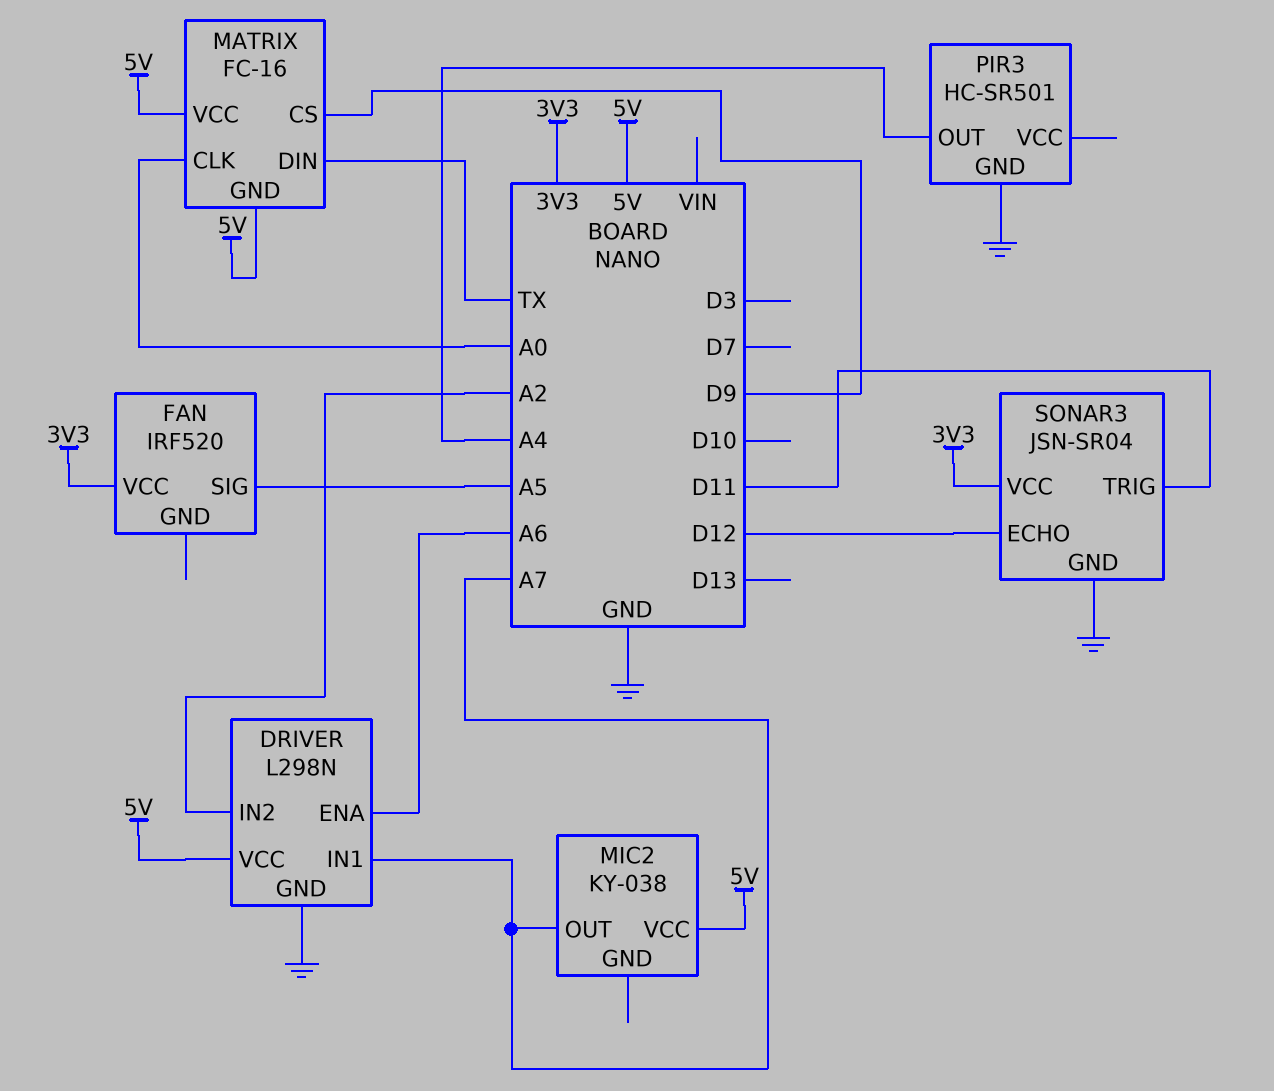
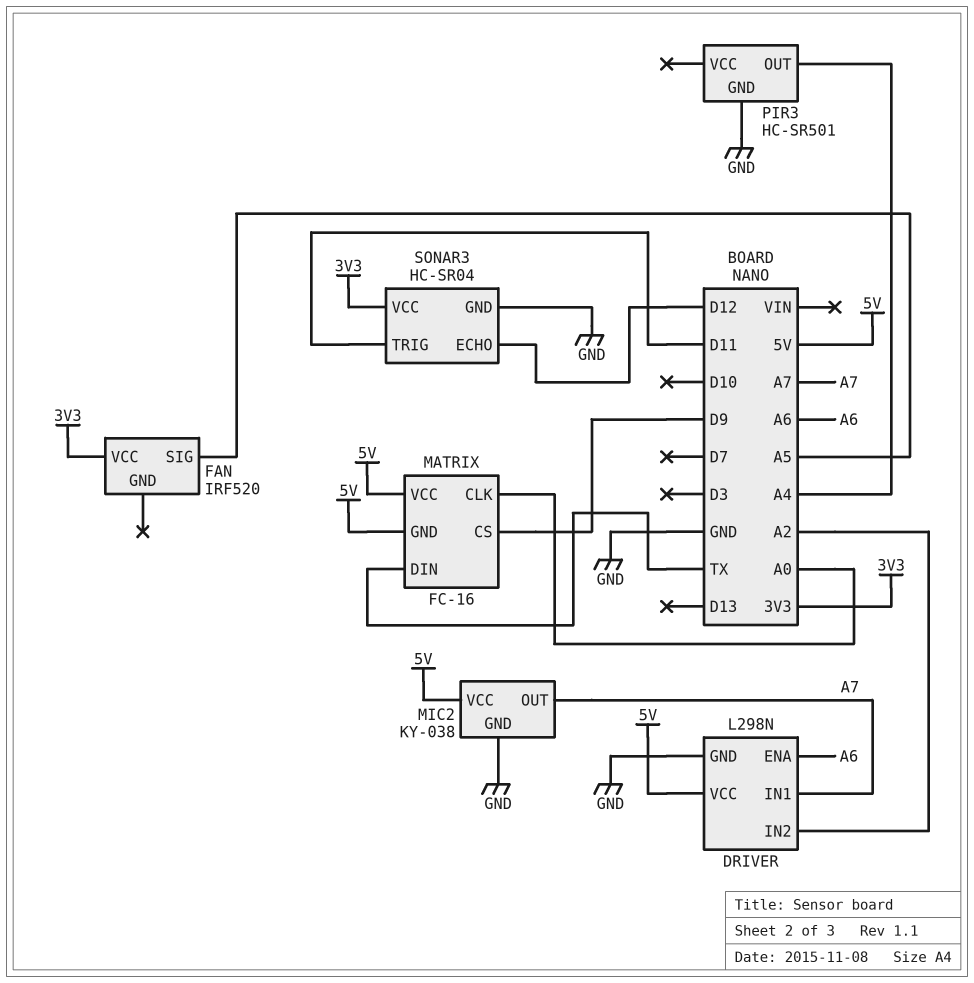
MIC2 pin GND: none -> GND
SONAR3: JSN-SR04 -> HC-SR04

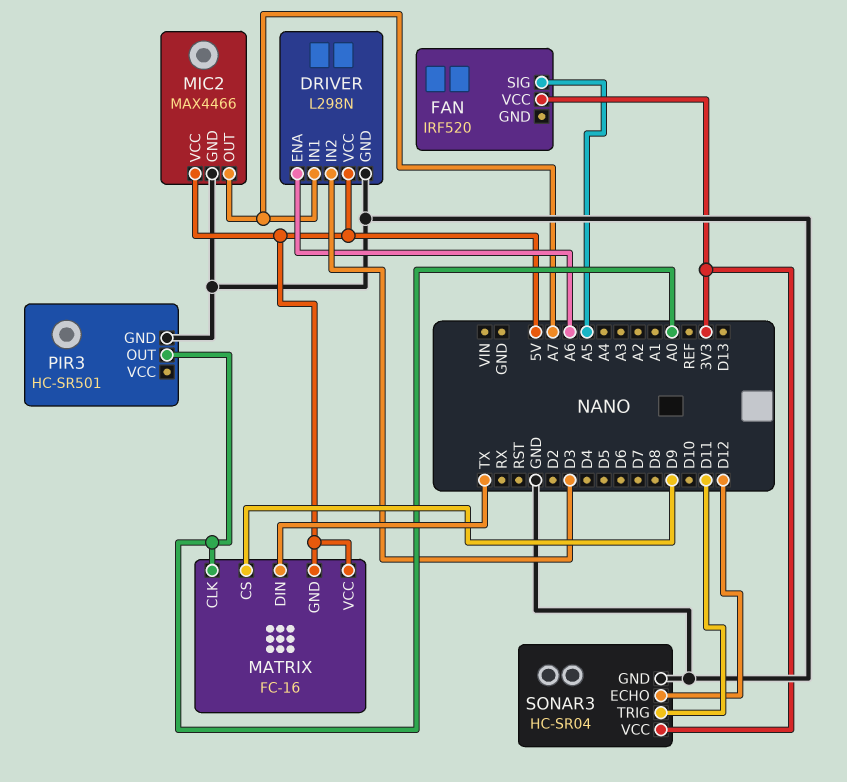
DRIVER pin IN2: A2 -> D3
MIC2: KY-038 -> MAX4466
PIR3 pin OUT: A4 -> A0

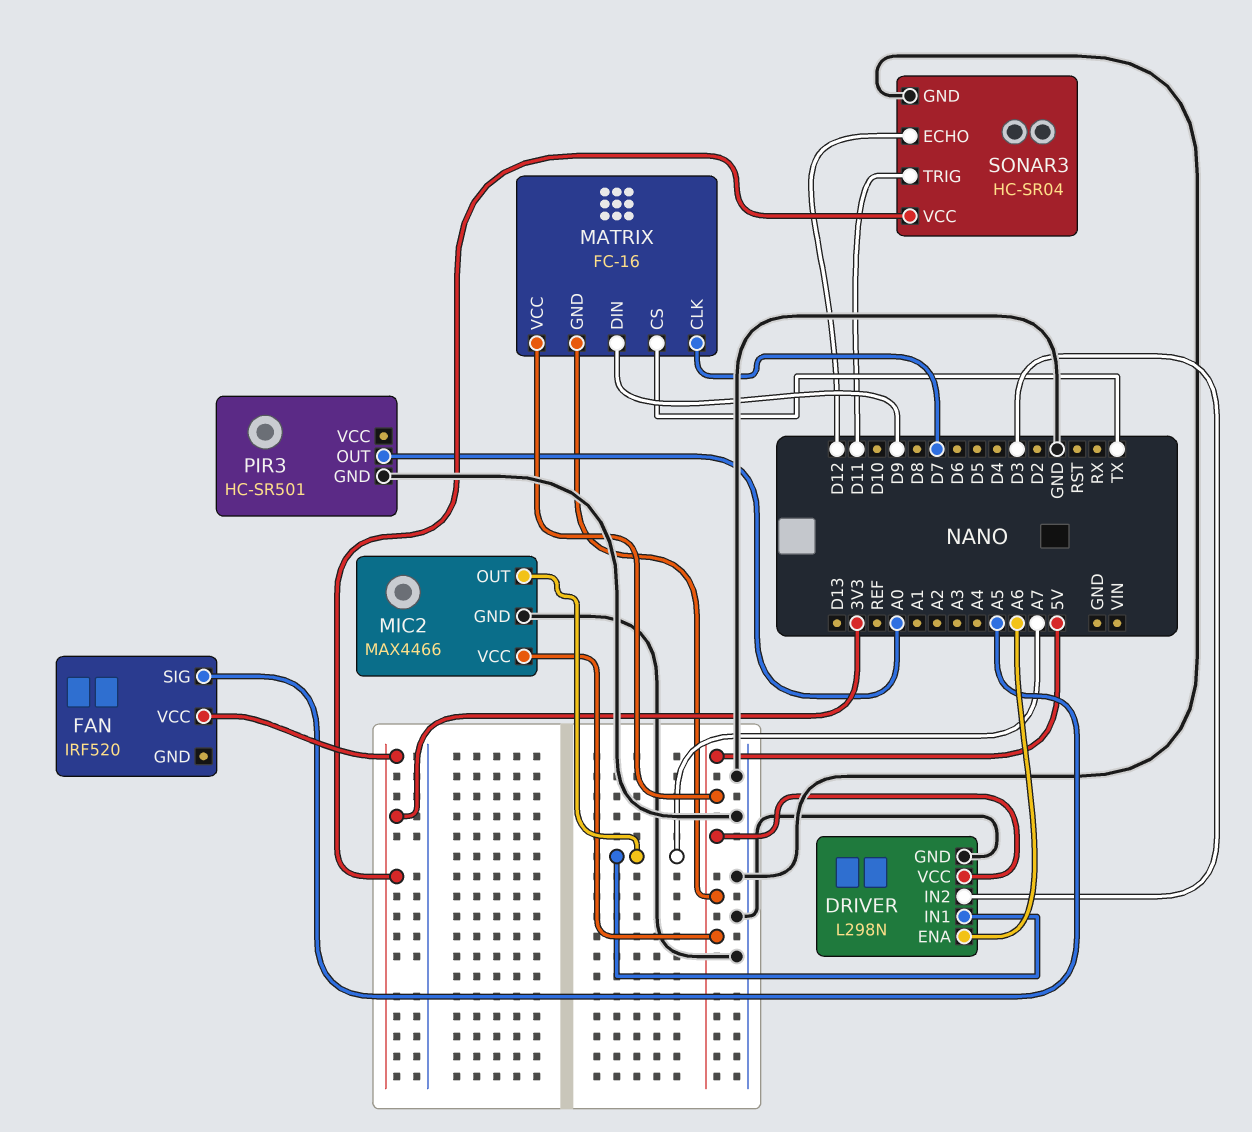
MATRIX pin CLK: A0 -> D7
MATRIX pin CS: D9 -> TX
MATRIX pin DIN: TX -> D9

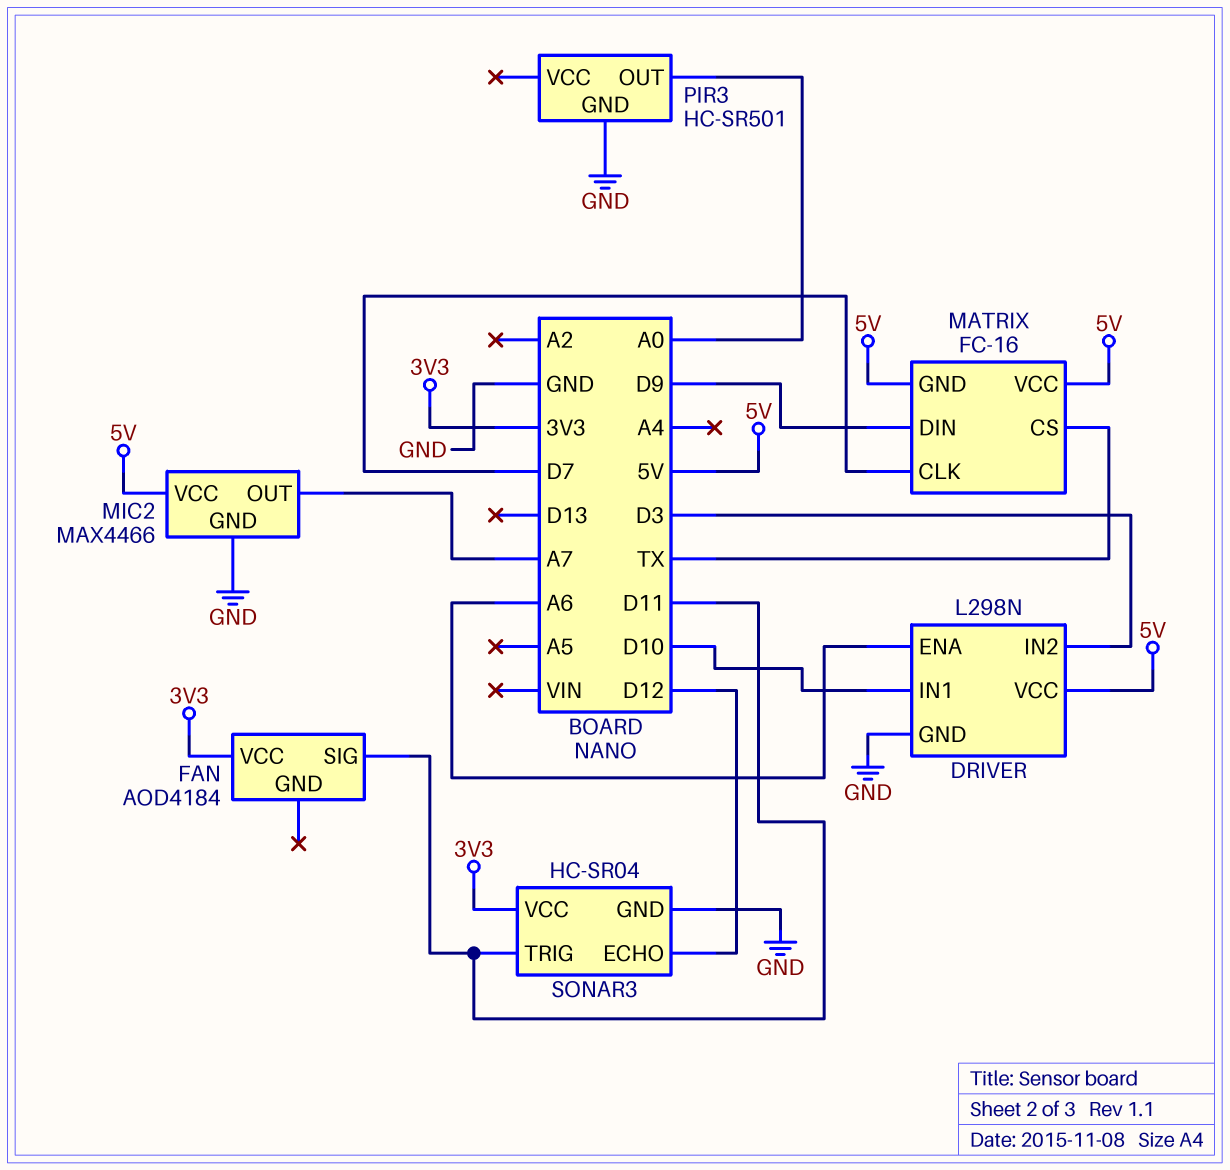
DRIVER pin IN1: A7 -> D10
FAN: IRF520 -> AOD4184
FAN pin SIG: A5 -> D11

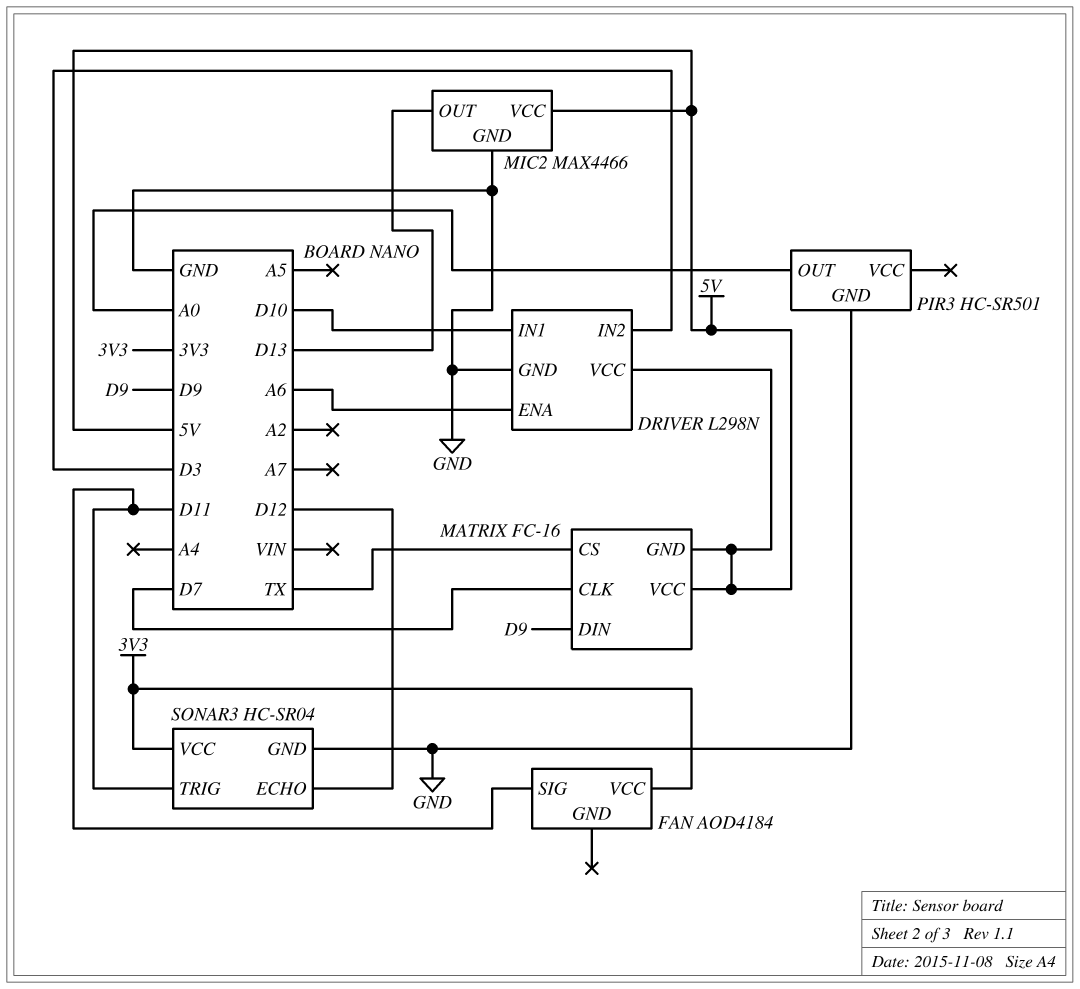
MIC2 pin OUT: A7 -> D13

